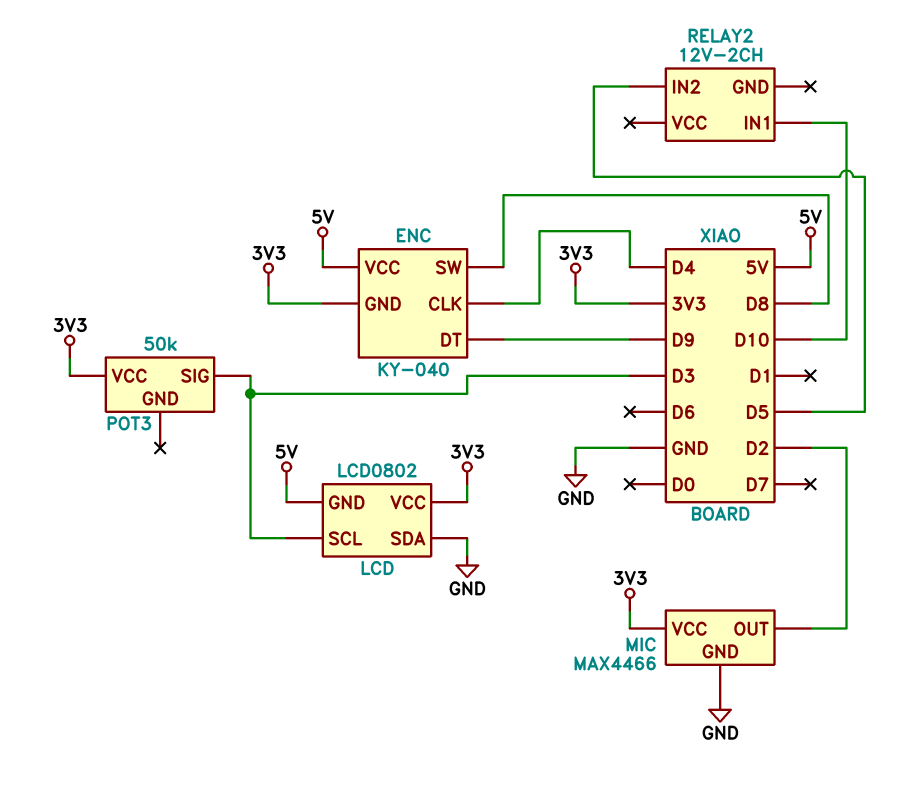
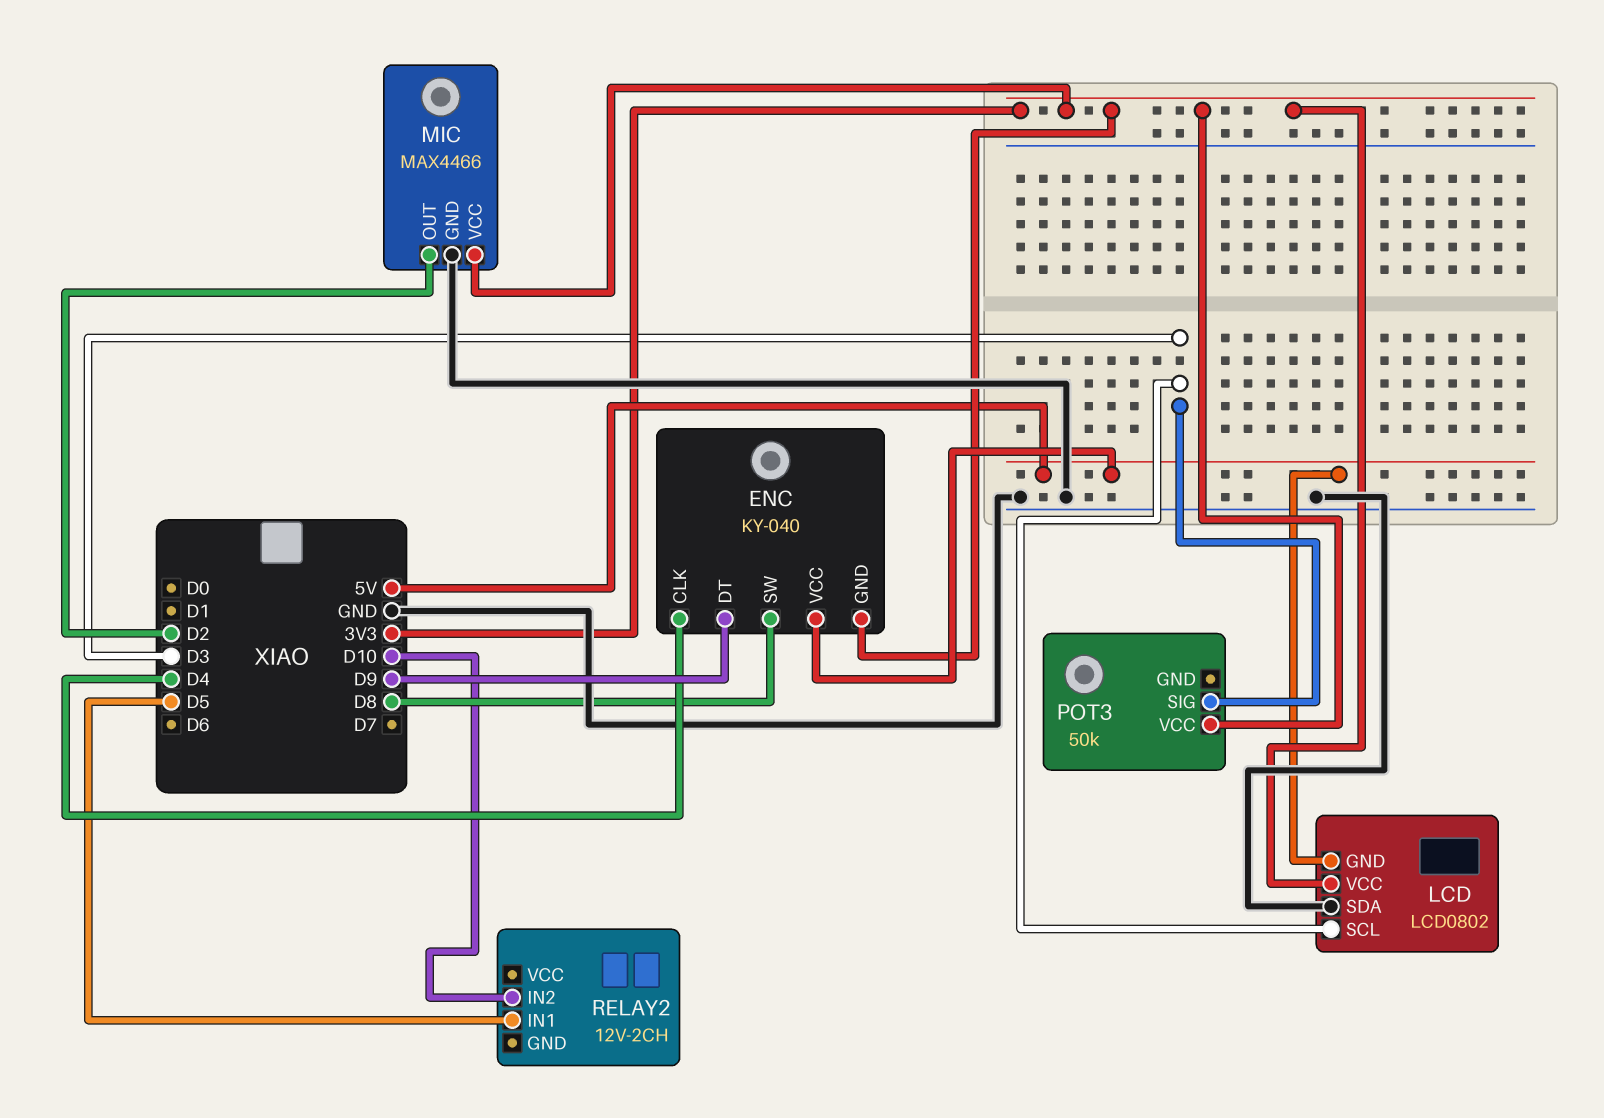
RELAY2 pin IN1: D10 -> D5
RELAY2 pin IN2: D5 -> D10

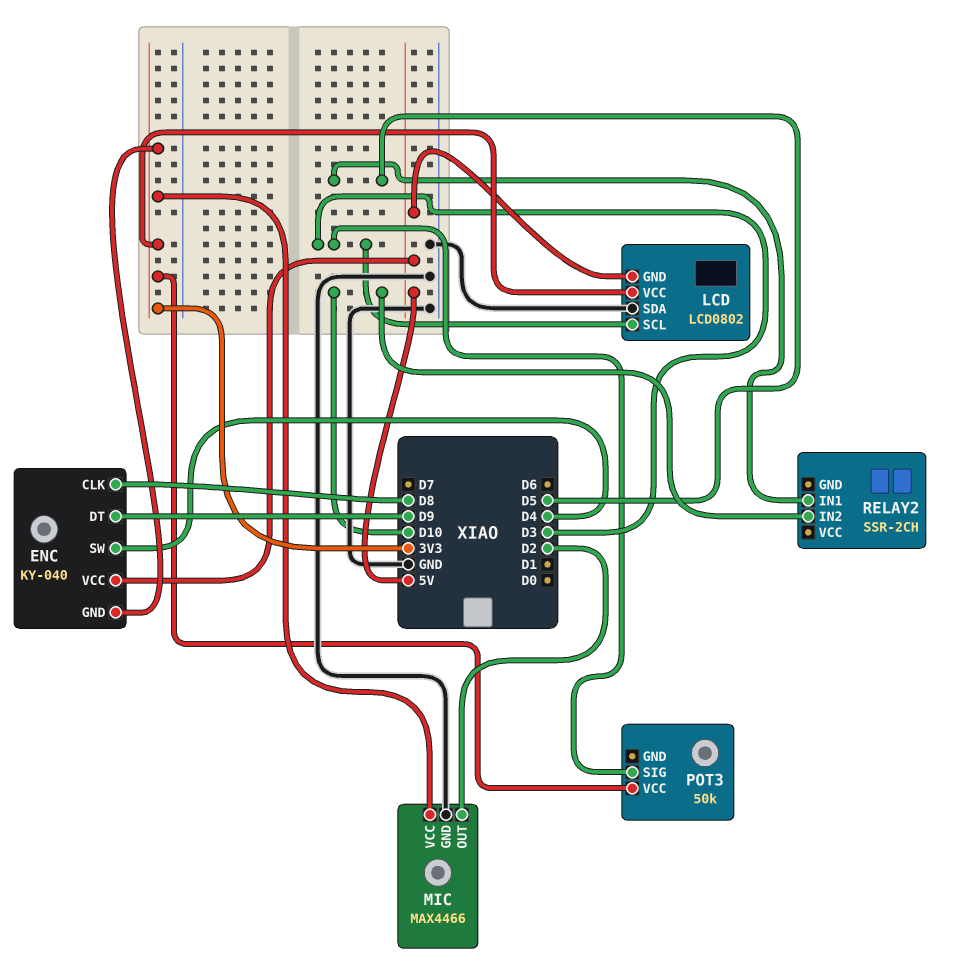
ENC pin CLK: D4 -> D8
ENC pin SW: D8 -> D4
RELAY2: 12V-2CH -> SSR-2CH

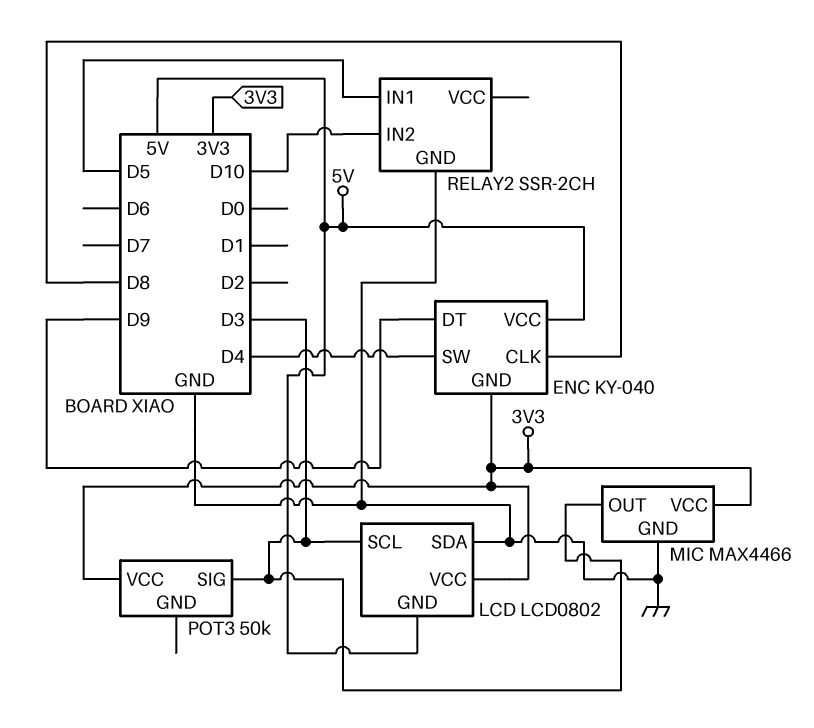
MIC pin OUT: D2 -> D3
RELAY2 pin GND: none -> GND

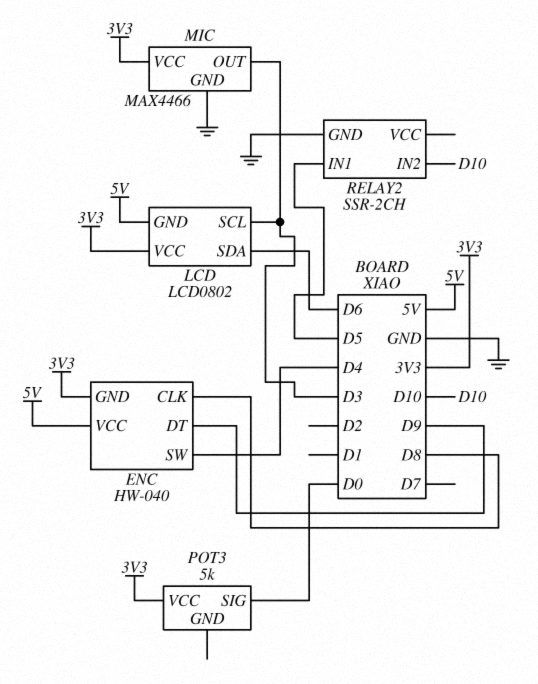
ENC: KY-040 -> HW-040
LCD pin SDA: GND -> D6
POT3: 50k -> 5k
POT3 pin SIG: D3 -> D0

